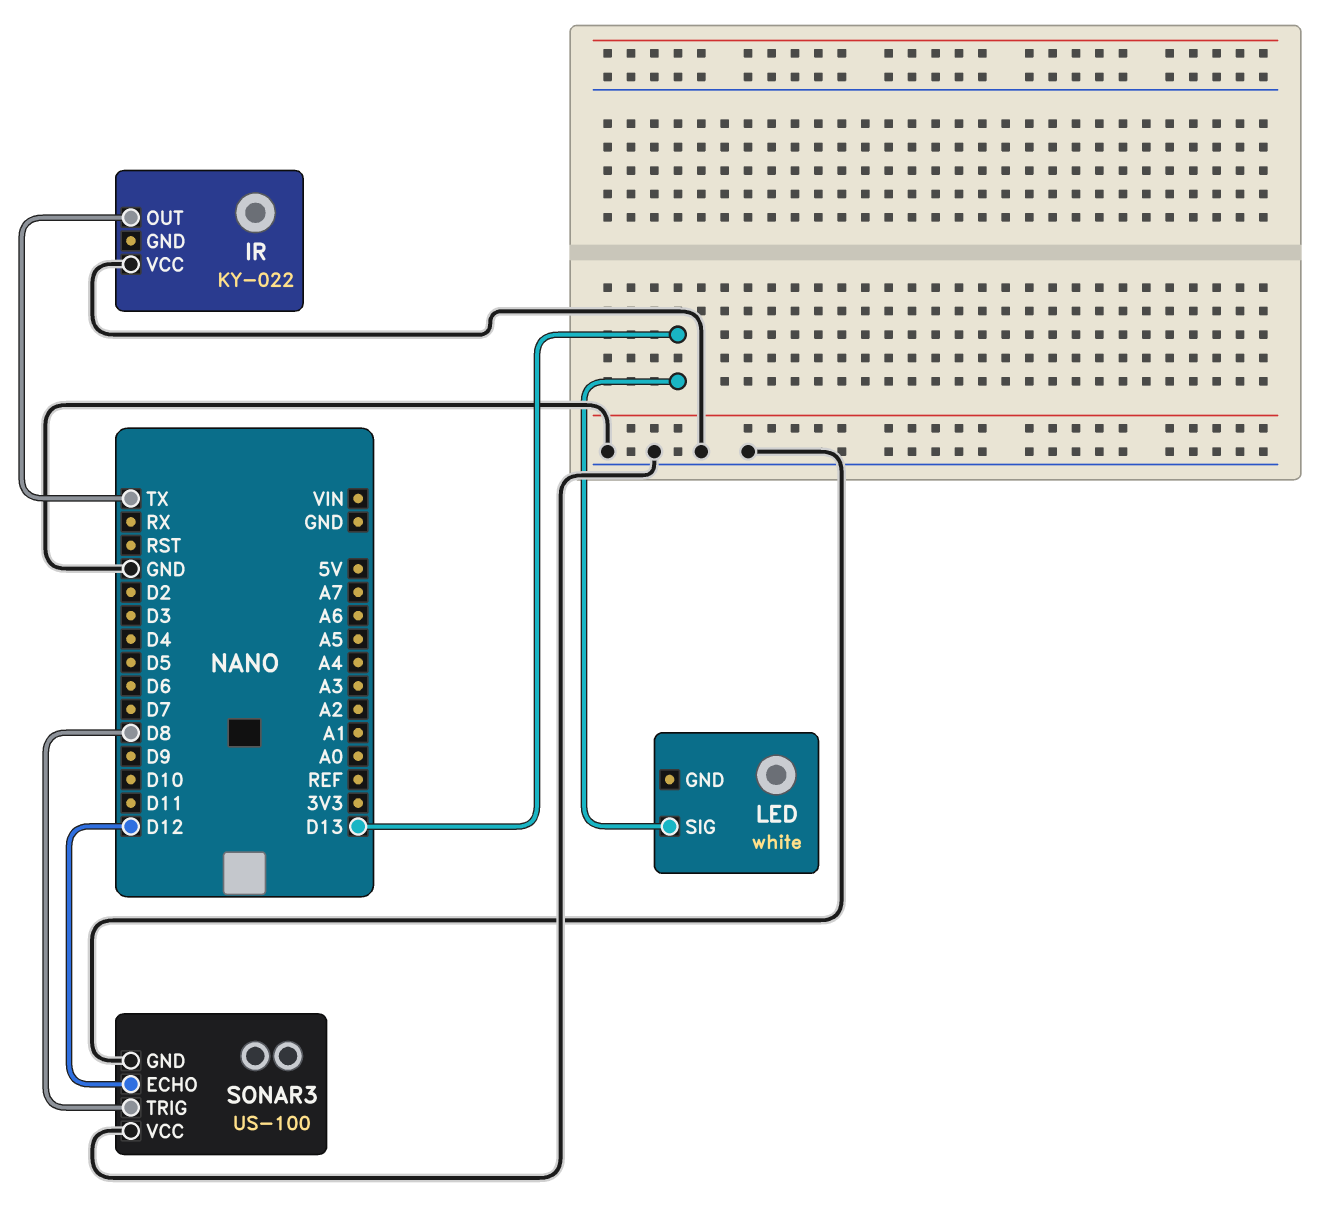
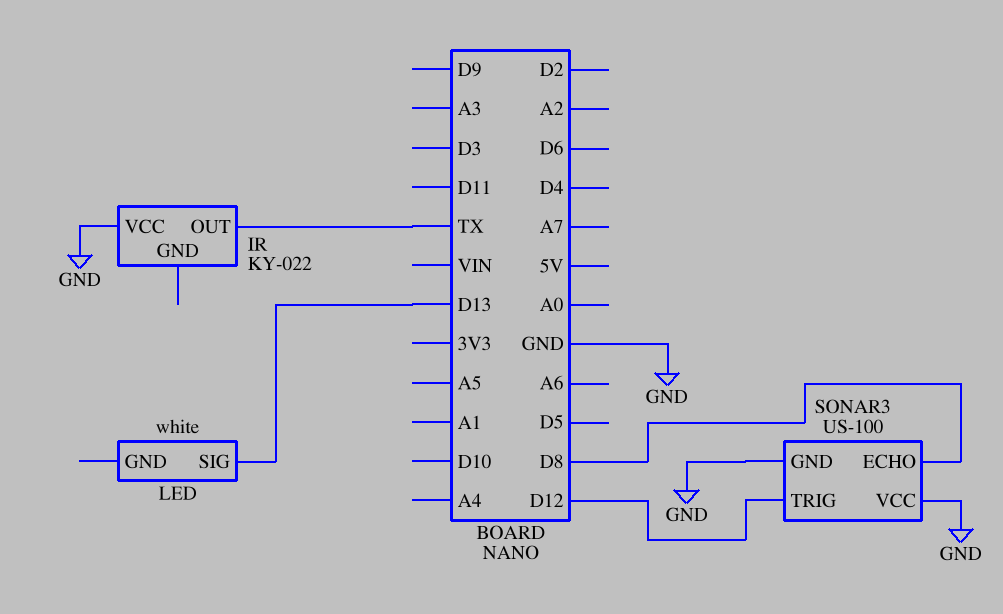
SONAR3 pin ECHO: D12 -> D8
SONAR3 pin TRIG: D8 -> D12

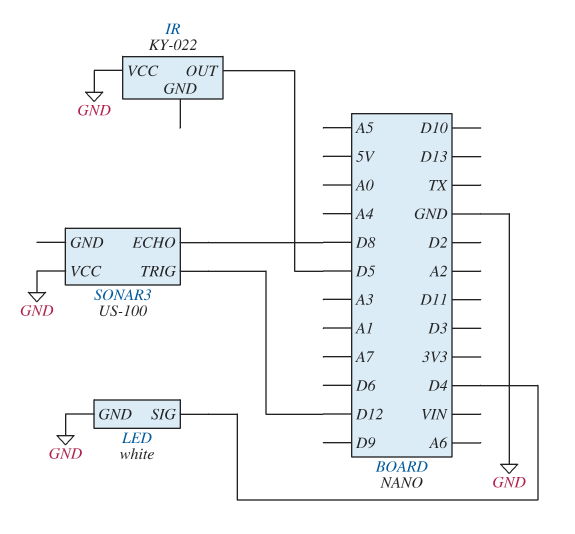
IR pin OUT: TX -> D5
LED pin GND: none -> GND
LED pin SIG: D13 -> D4
SONAR3 pin GND: GND -> none

